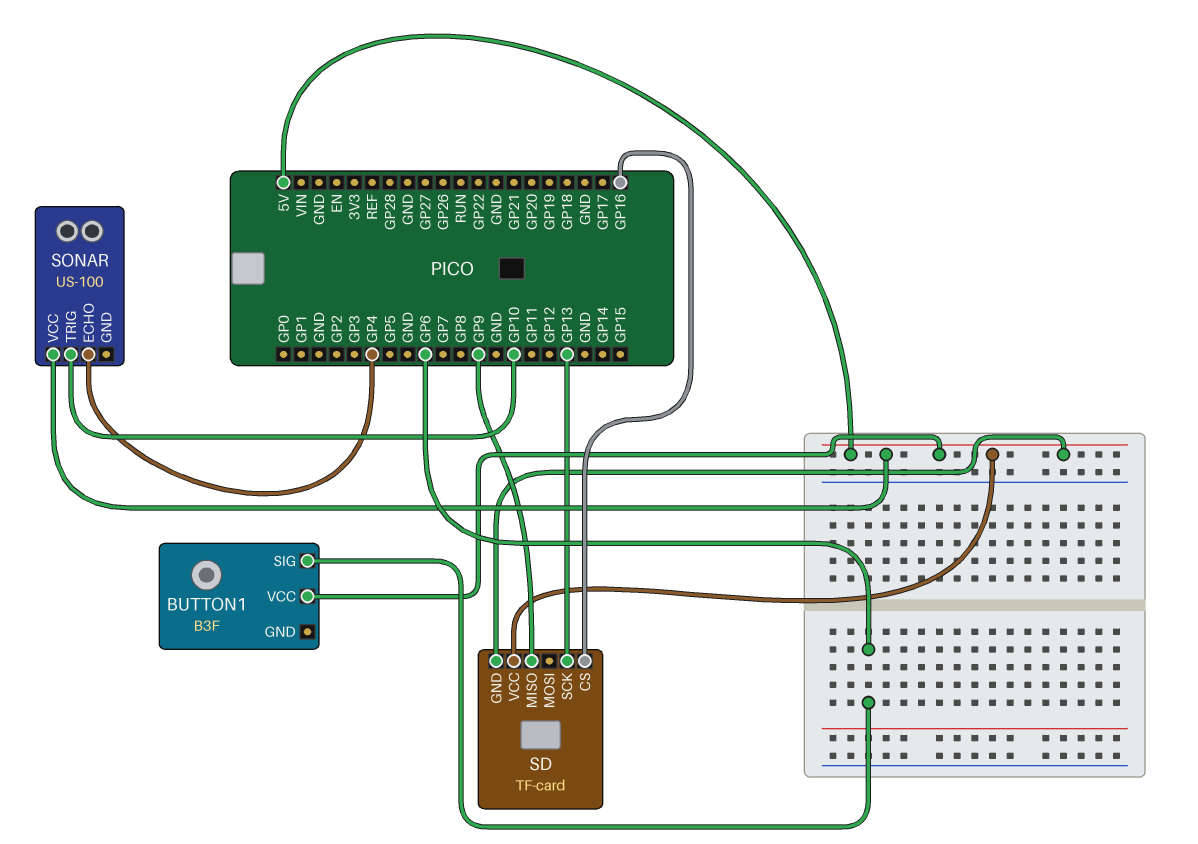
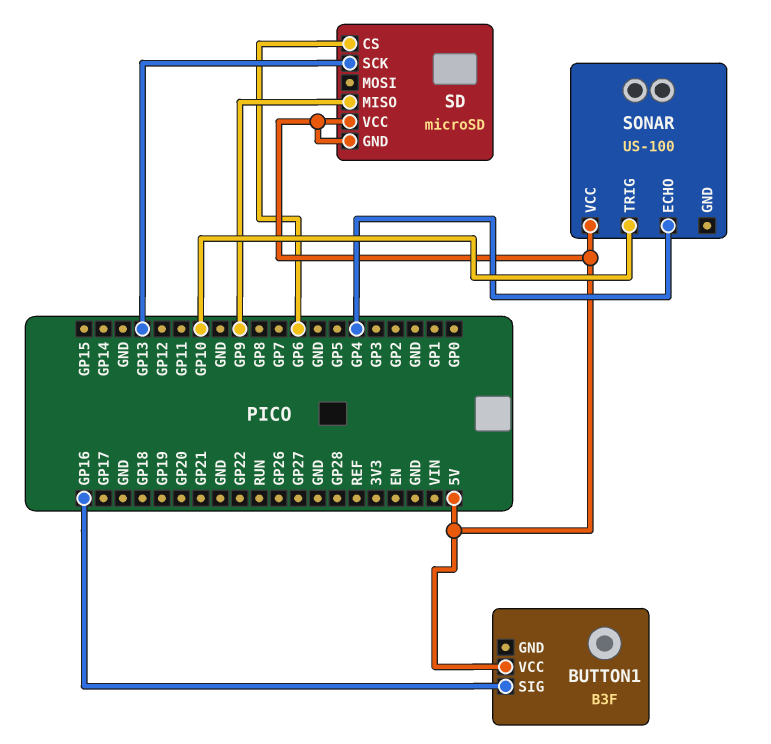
BUTTON1 pin SIG: GP6 -> GP16
SD: TF-card -> microSD
SD pin CS: GP16 -> GP6

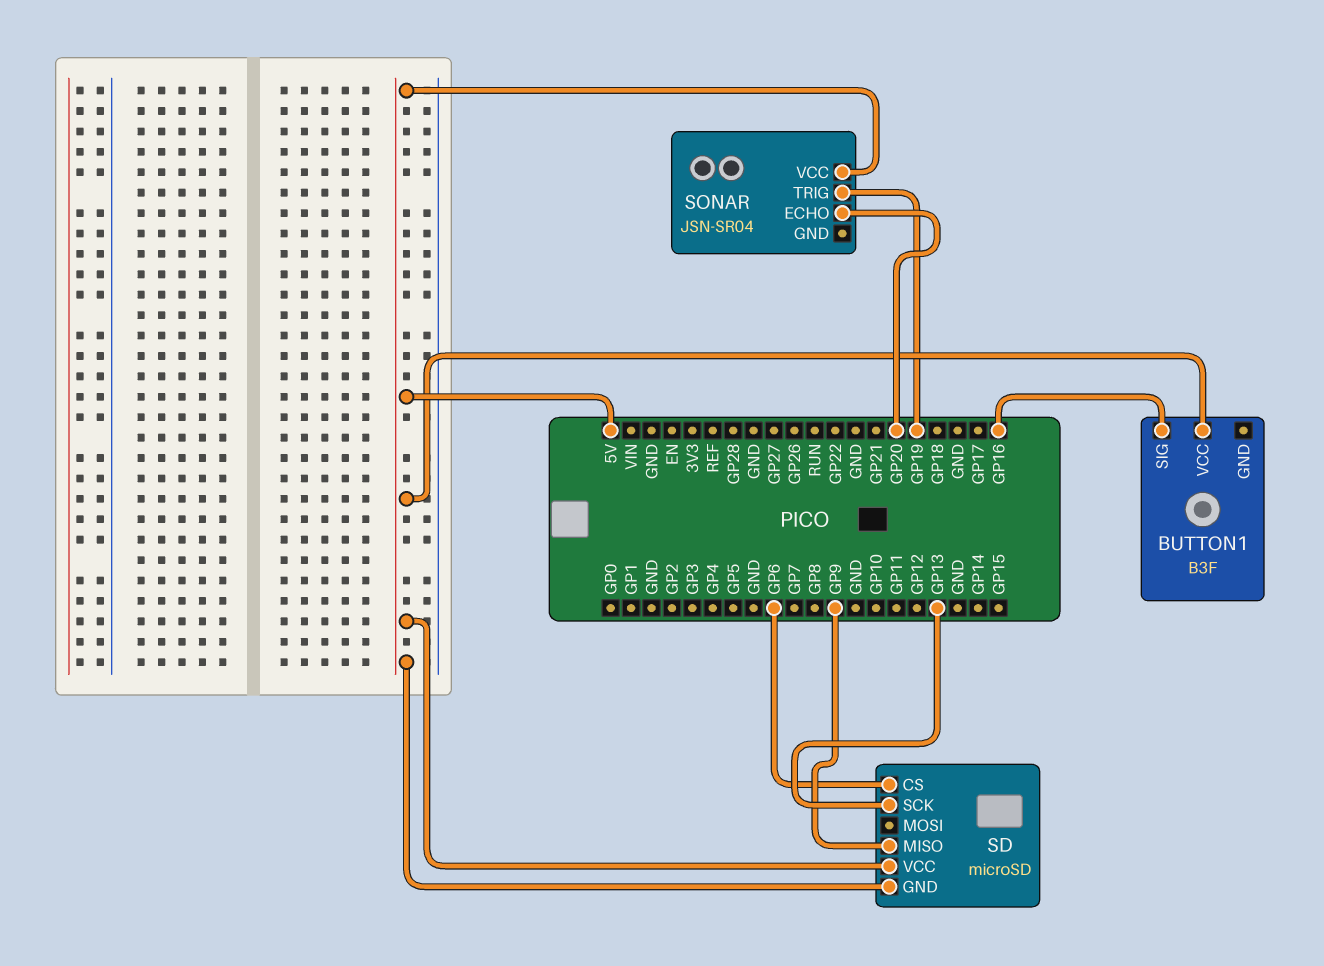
SONAR: US-100 -> JSN-SR04
SONAR pin ECHO: GP4 -> GP20
SONAR pin TRIG: GP10 -> GP19

